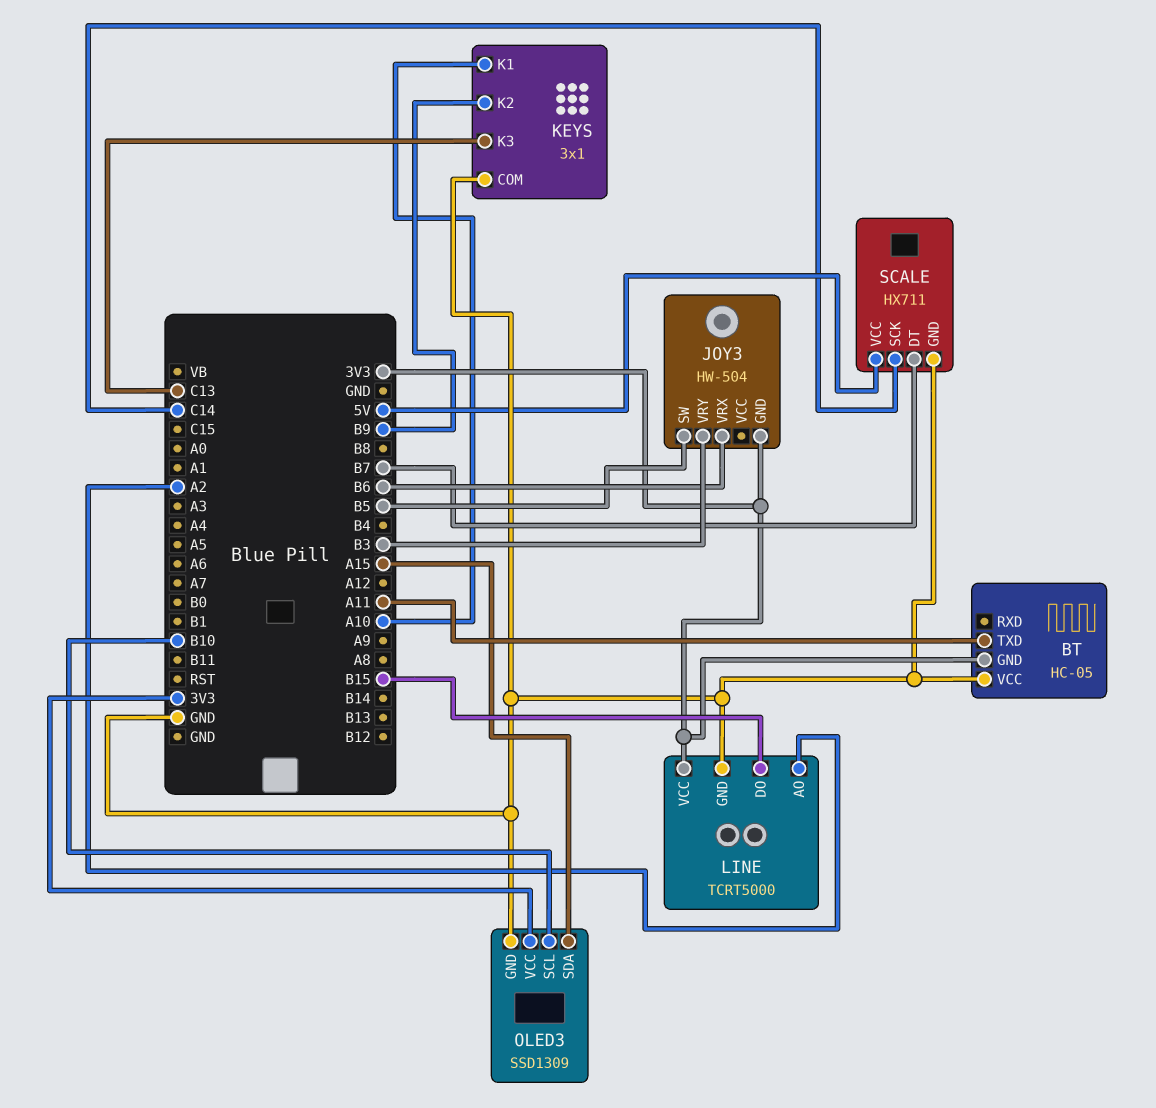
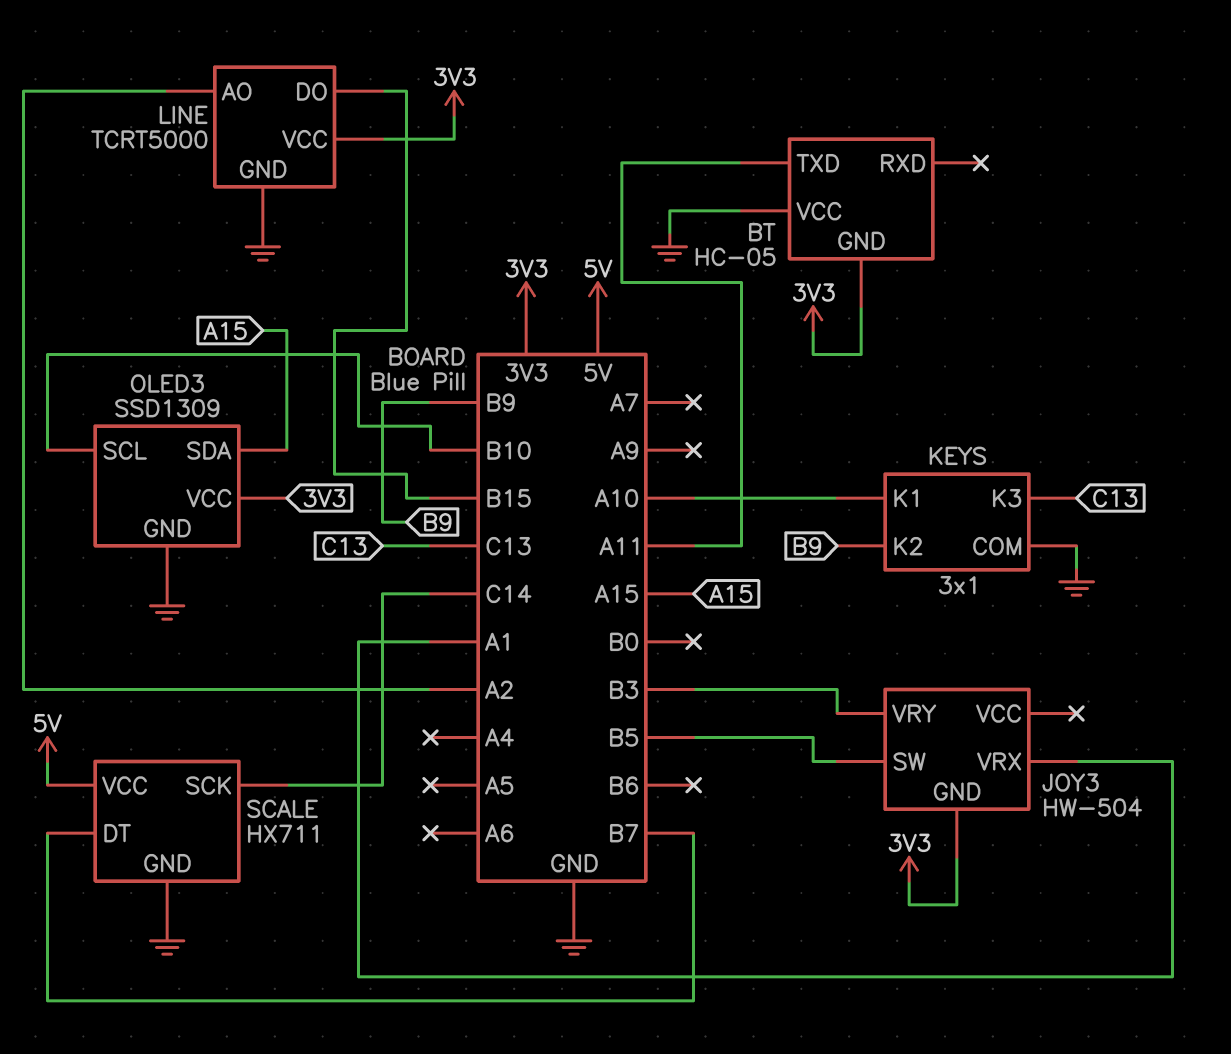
JOY3 pin VRX: B6 -> A1

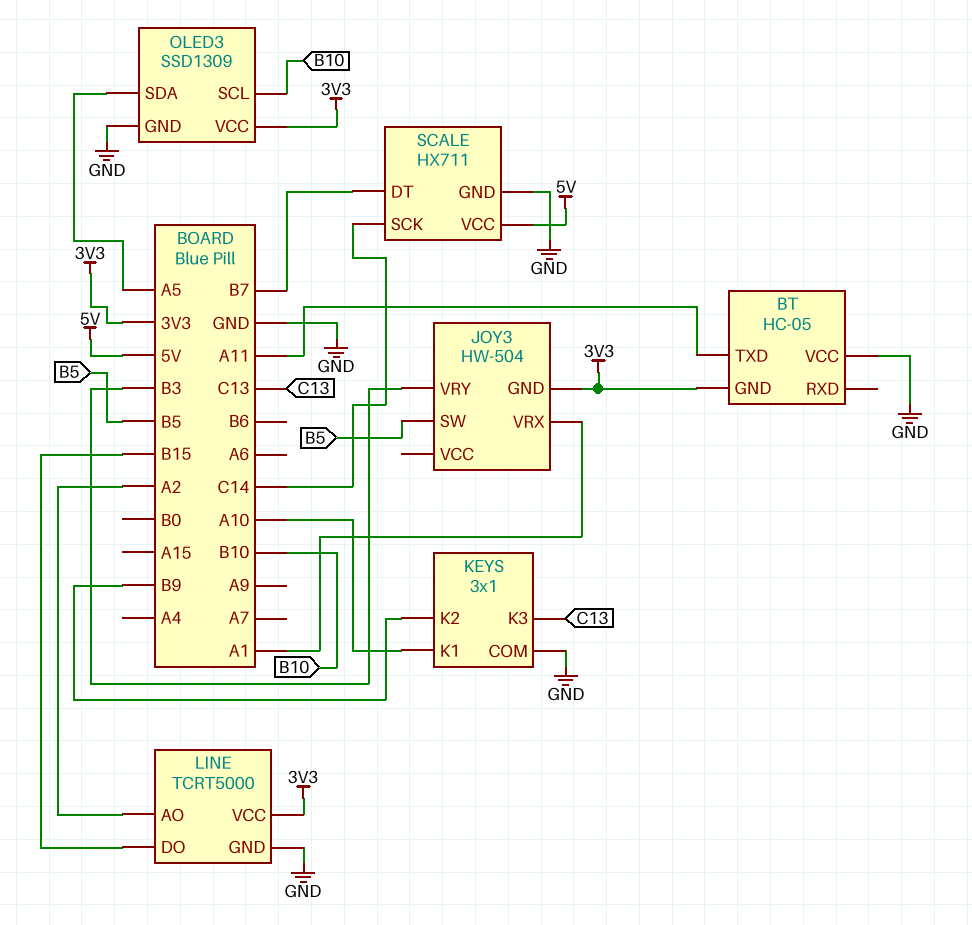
OLED3 pin SDA: A15 -> A5

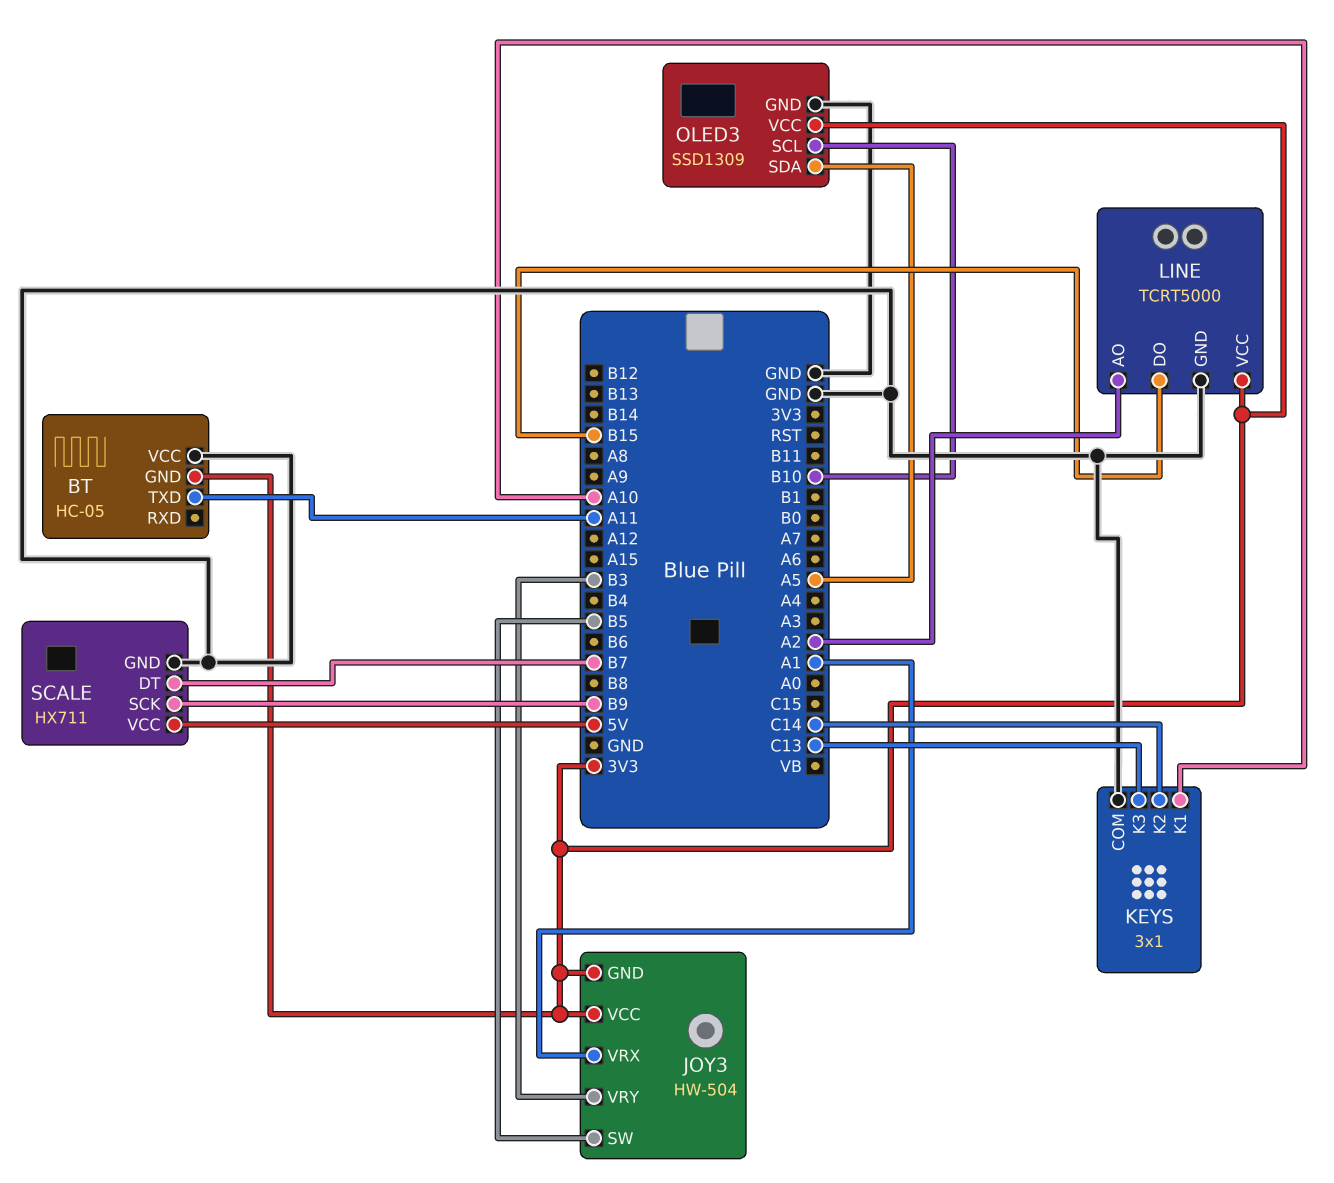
JOY3 pin VCC: none -> 3V3
KEYS pin K2: B9 -> C14
SCALE pin SCK: C14 -> B9

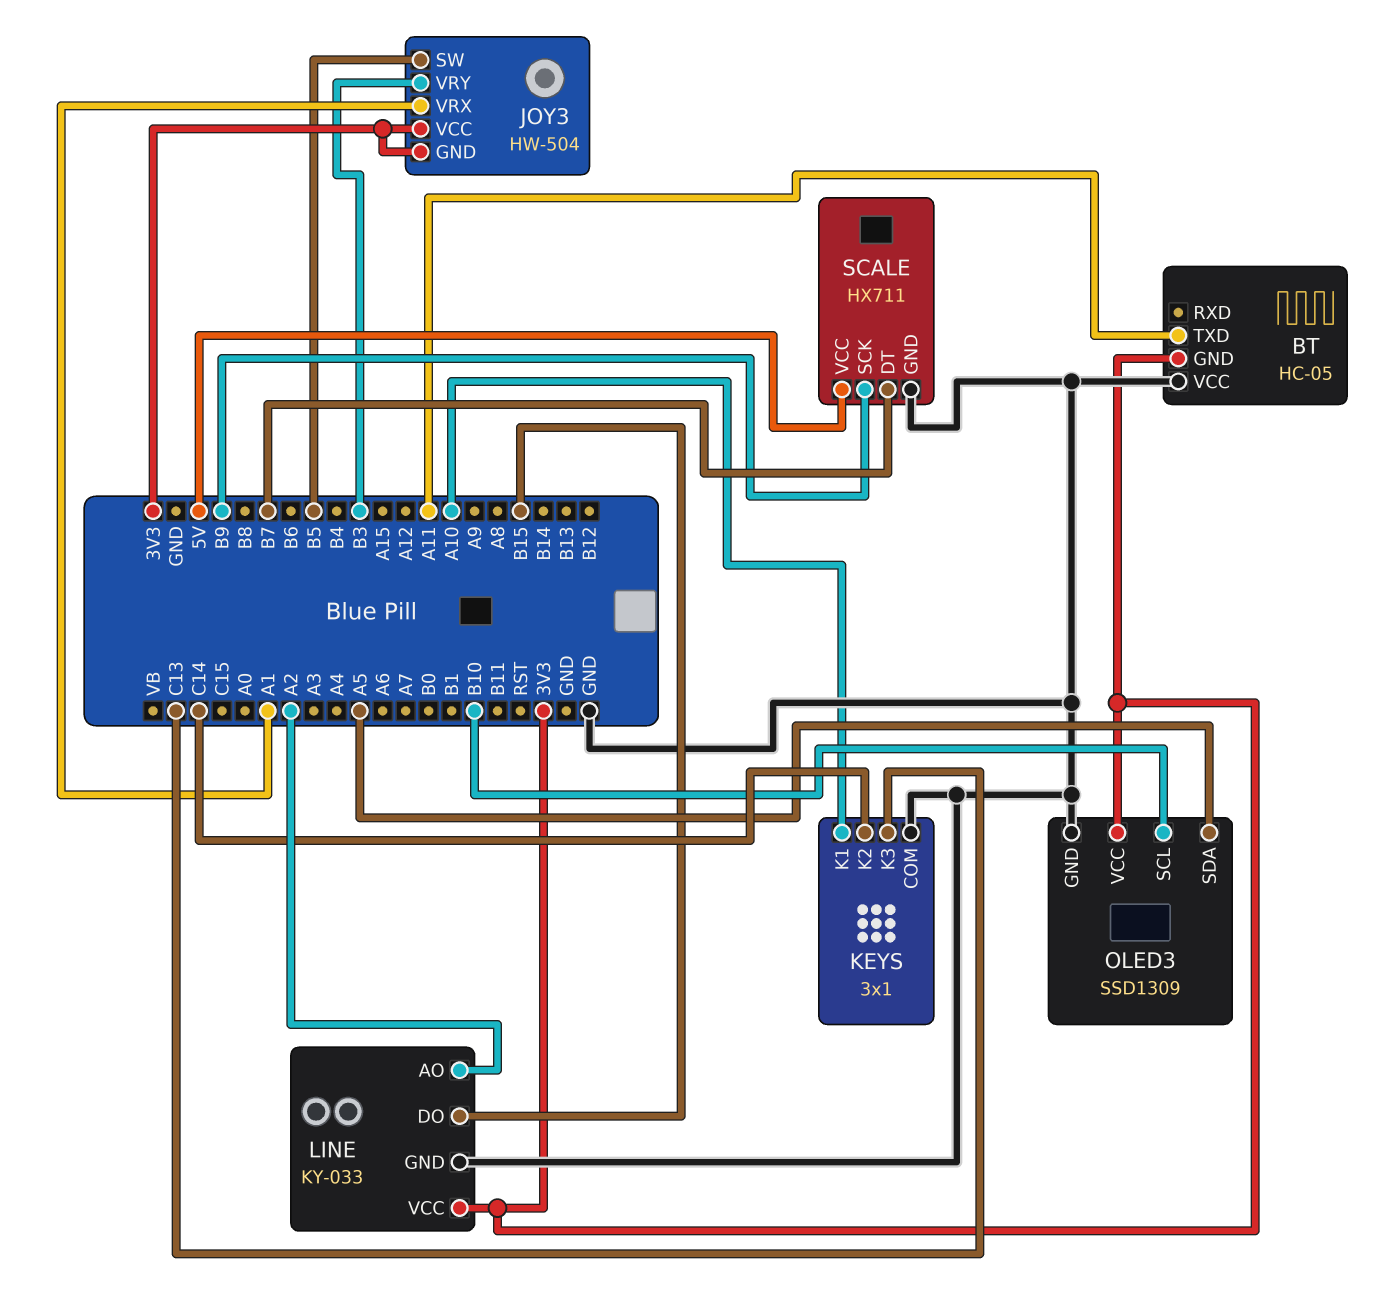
LINE: TCRT5000 -> KY-033

